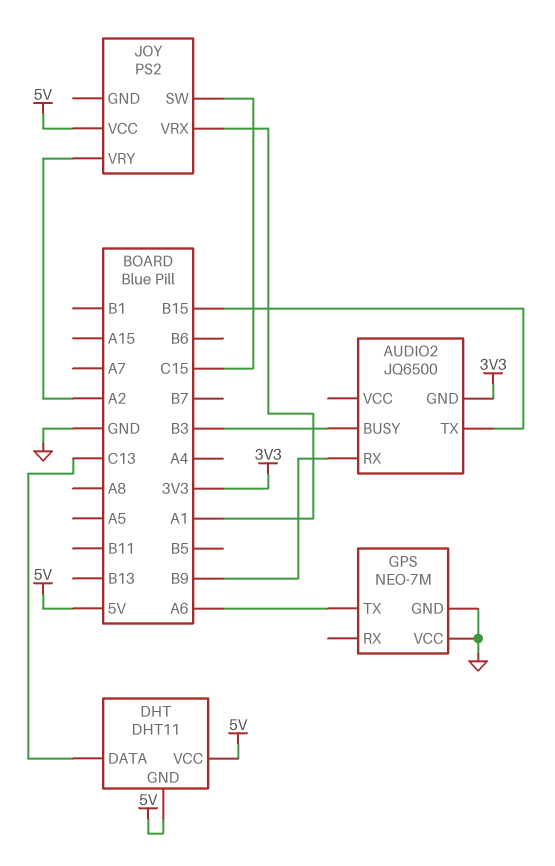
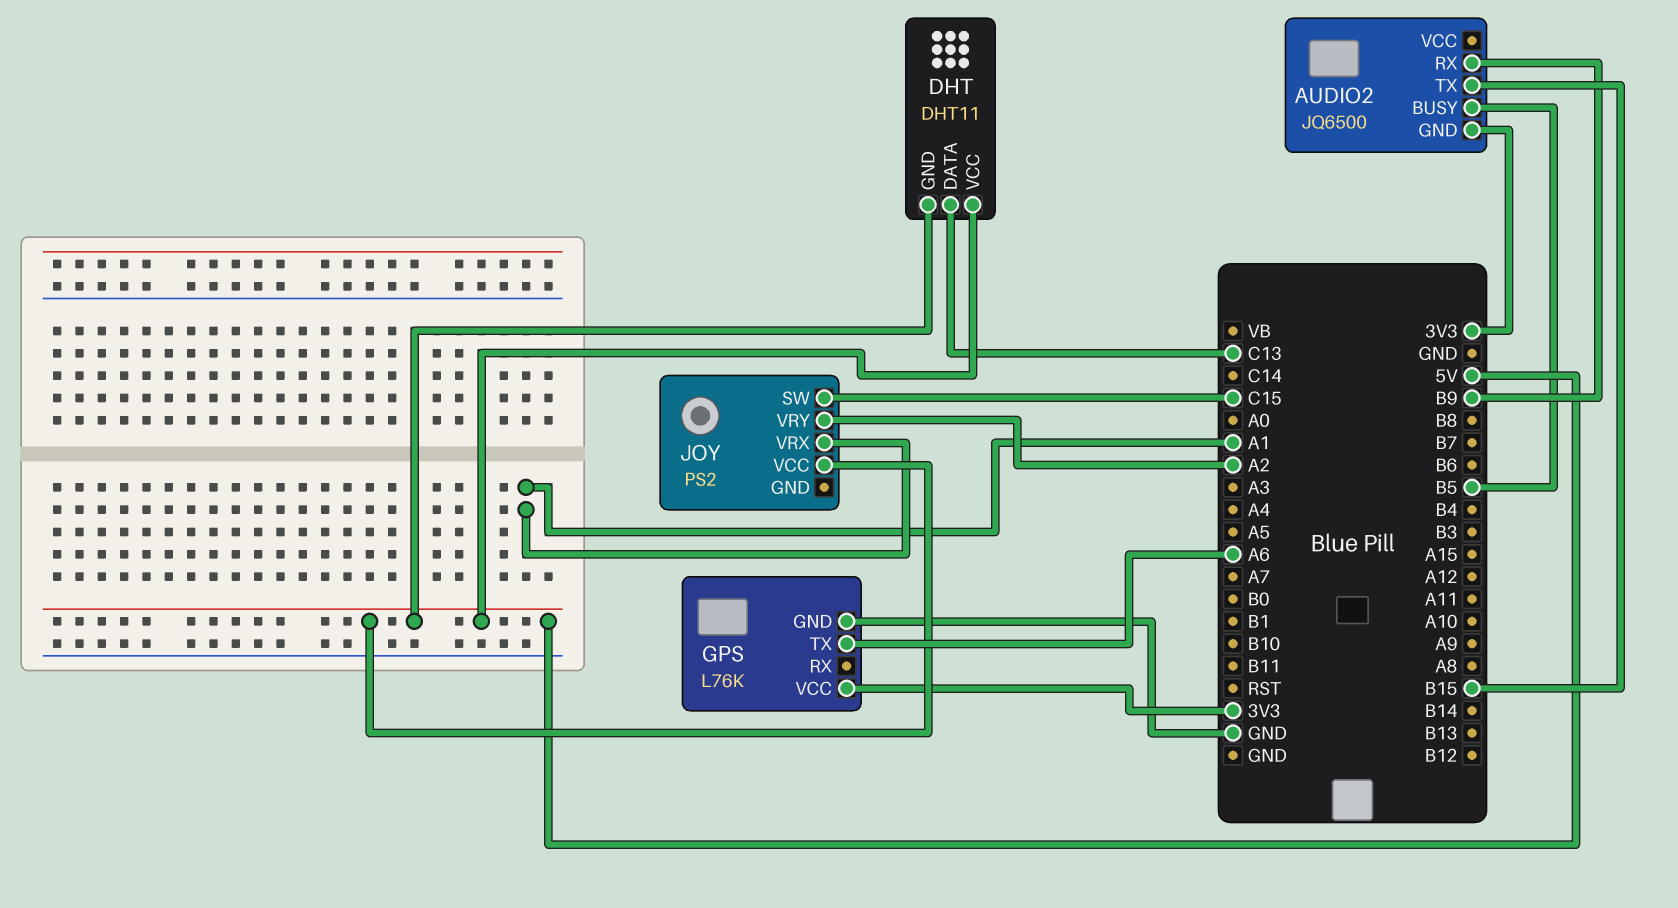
AUDIO2 pin BUSY: B3 -> B5
GPS: NEO-7M -> L76K
GPS pin VCC: GND -> 3V3

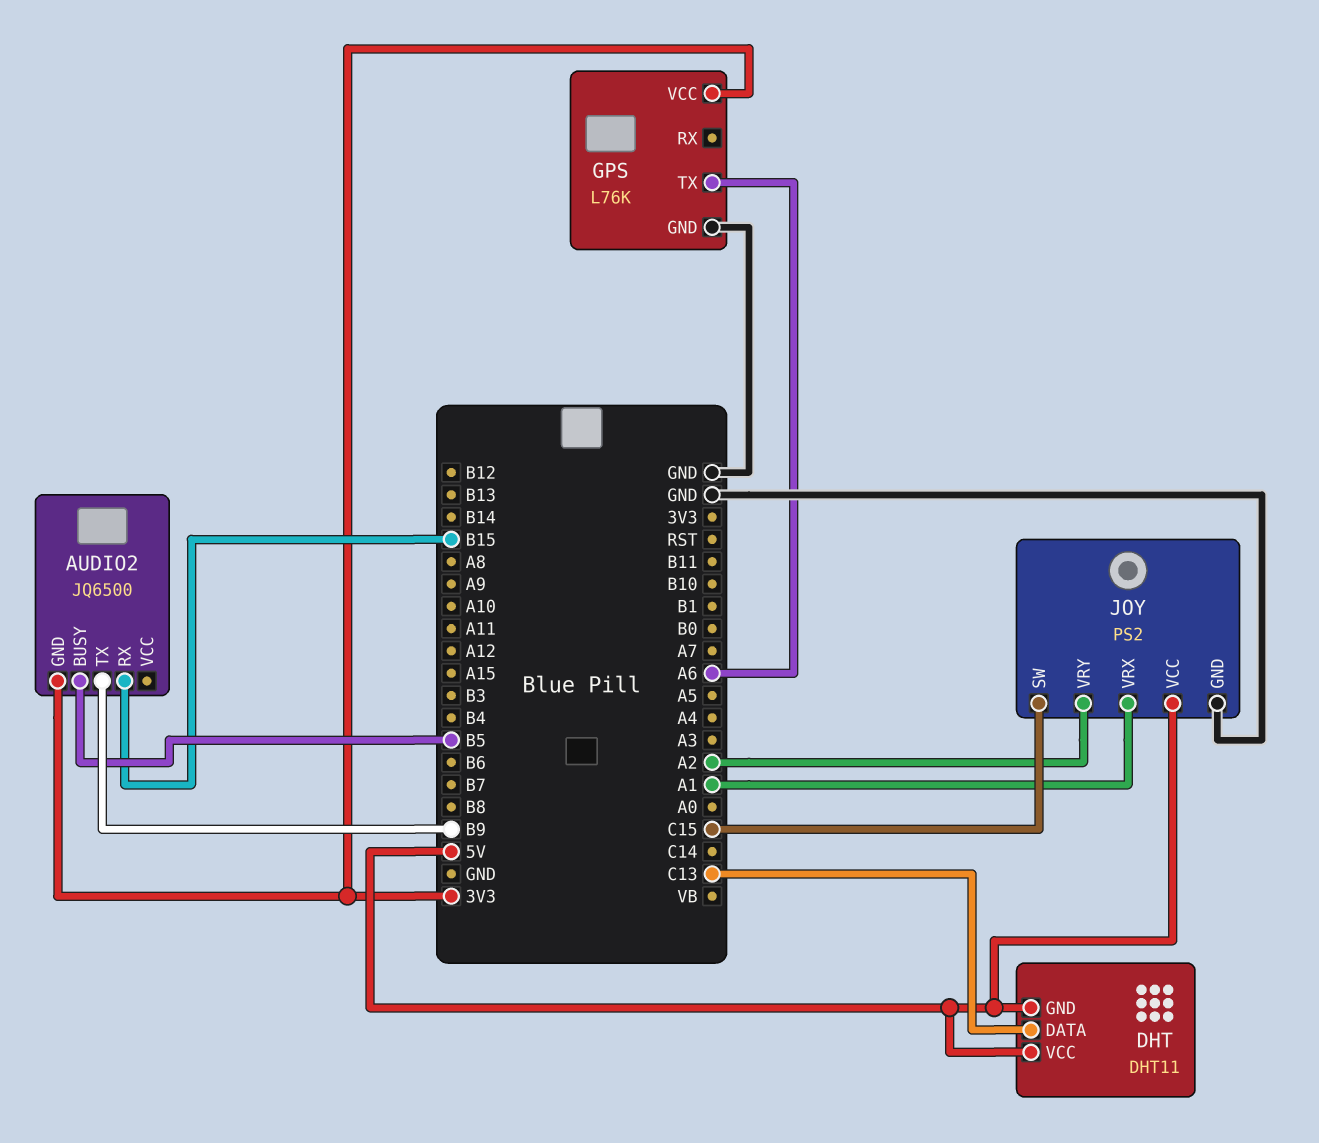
AUDIO2 pin RX: B9 -> B15
AUDIO2 pin TX: B15 -> B9
JOY pin GND: none -> GND

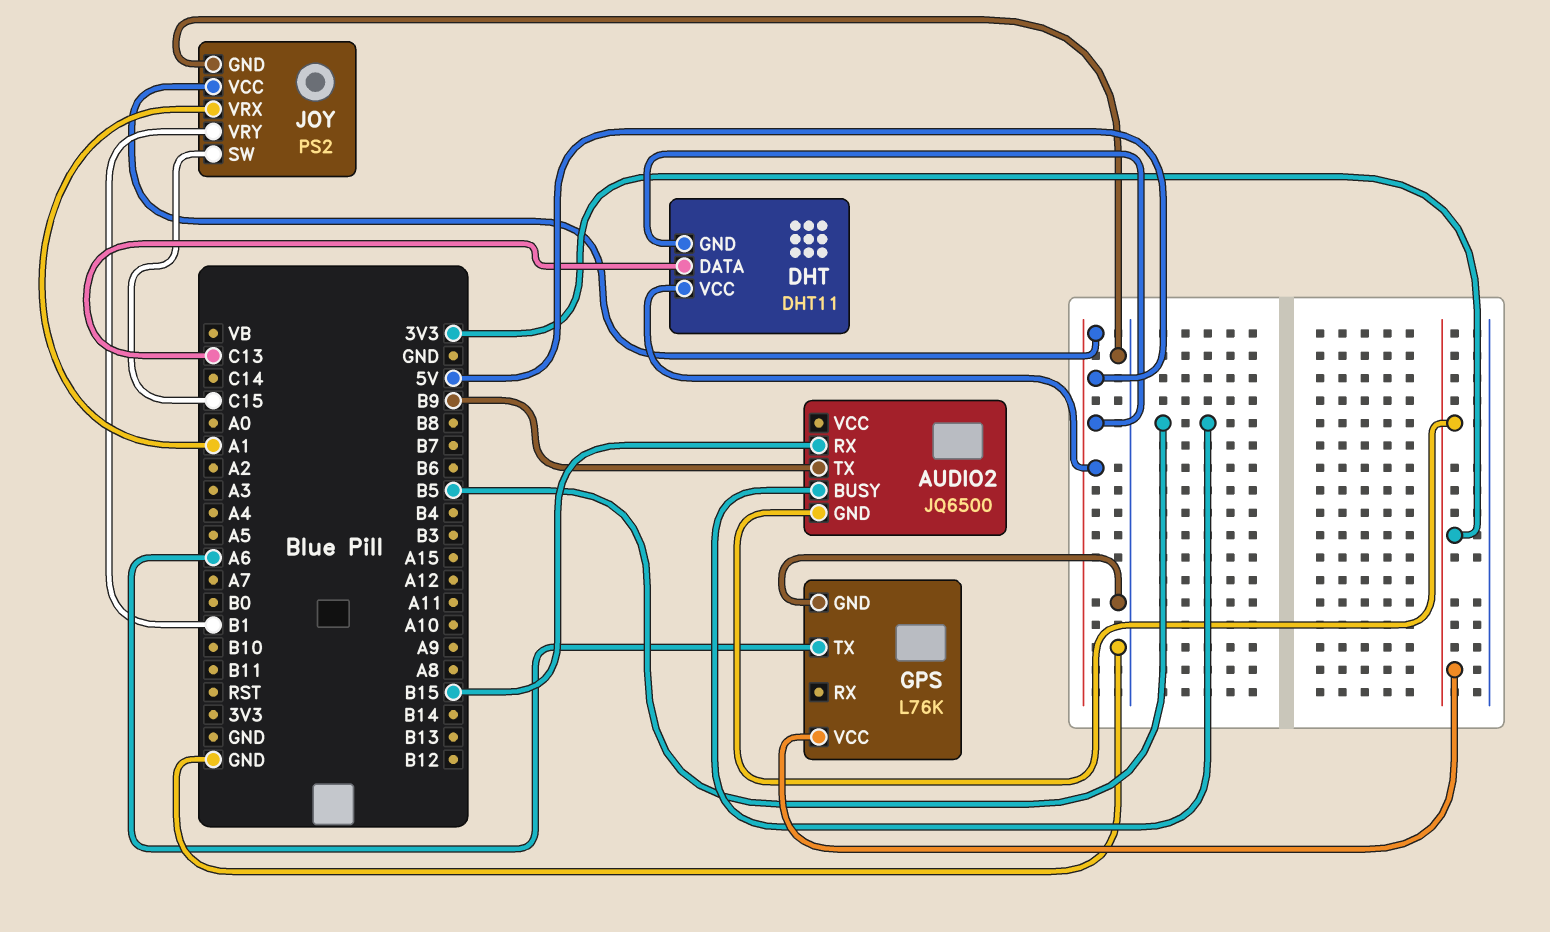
JOY pin VRY: A2 -> B1

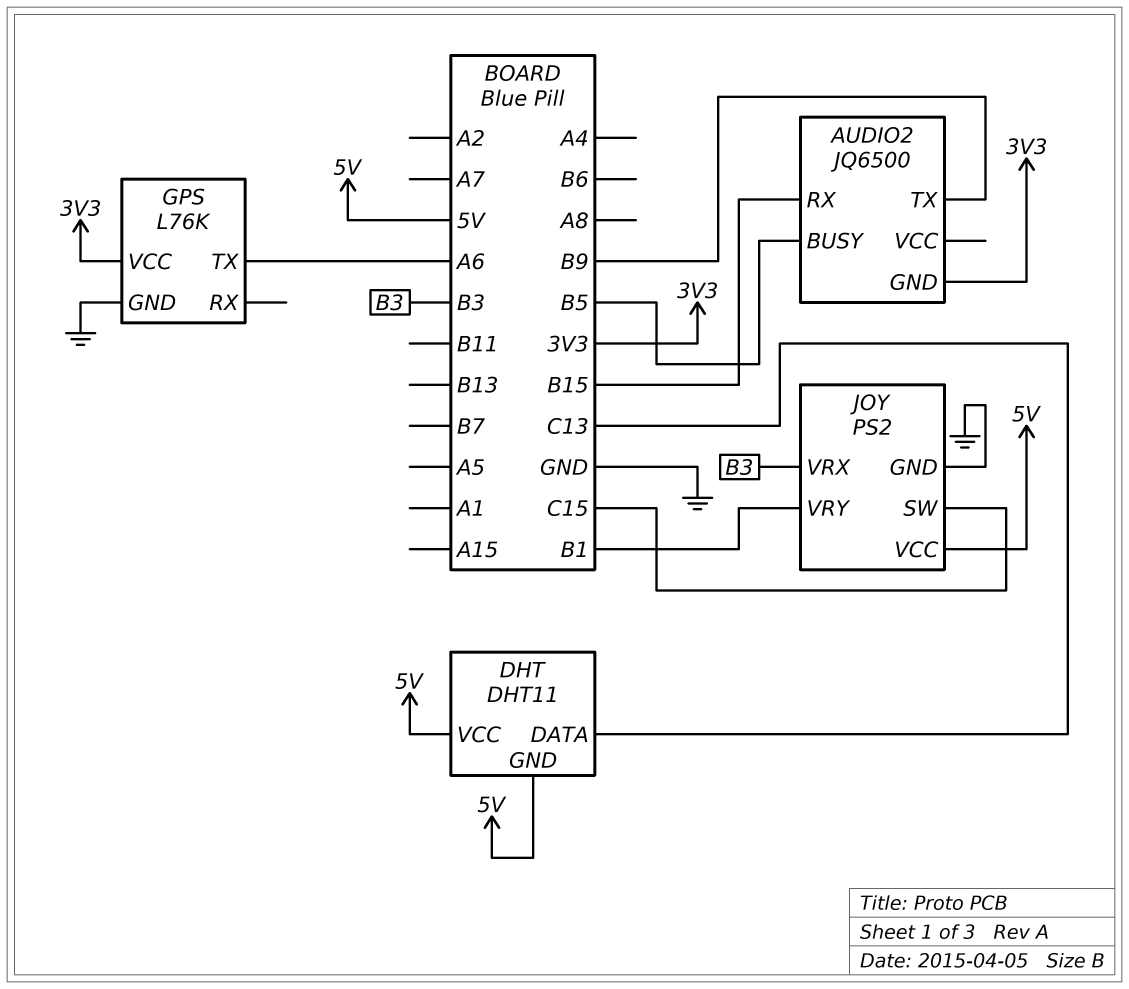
JOY pin VRX: A1 -> B3

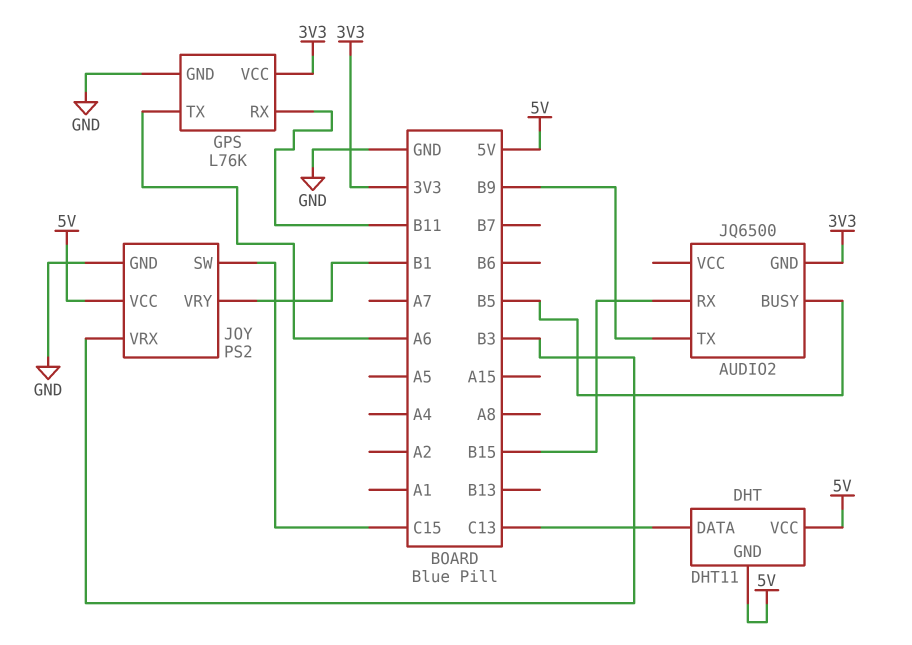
GPS pin RX: none -> B11

